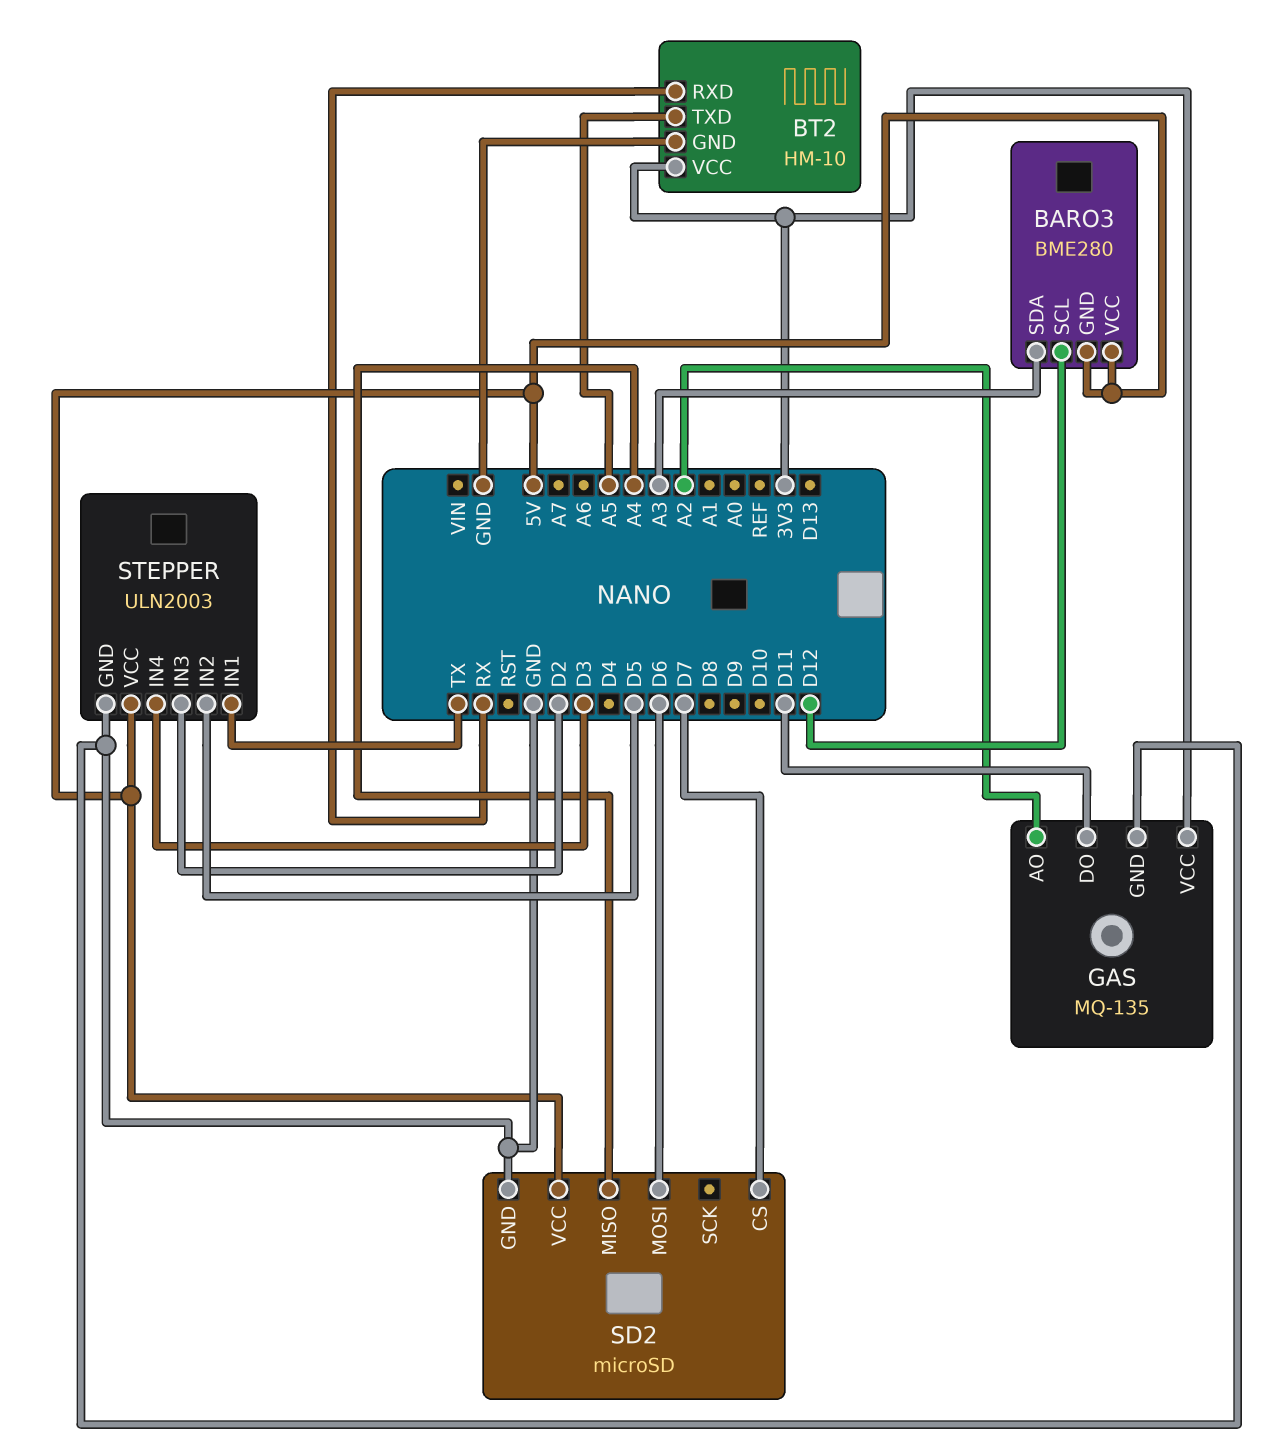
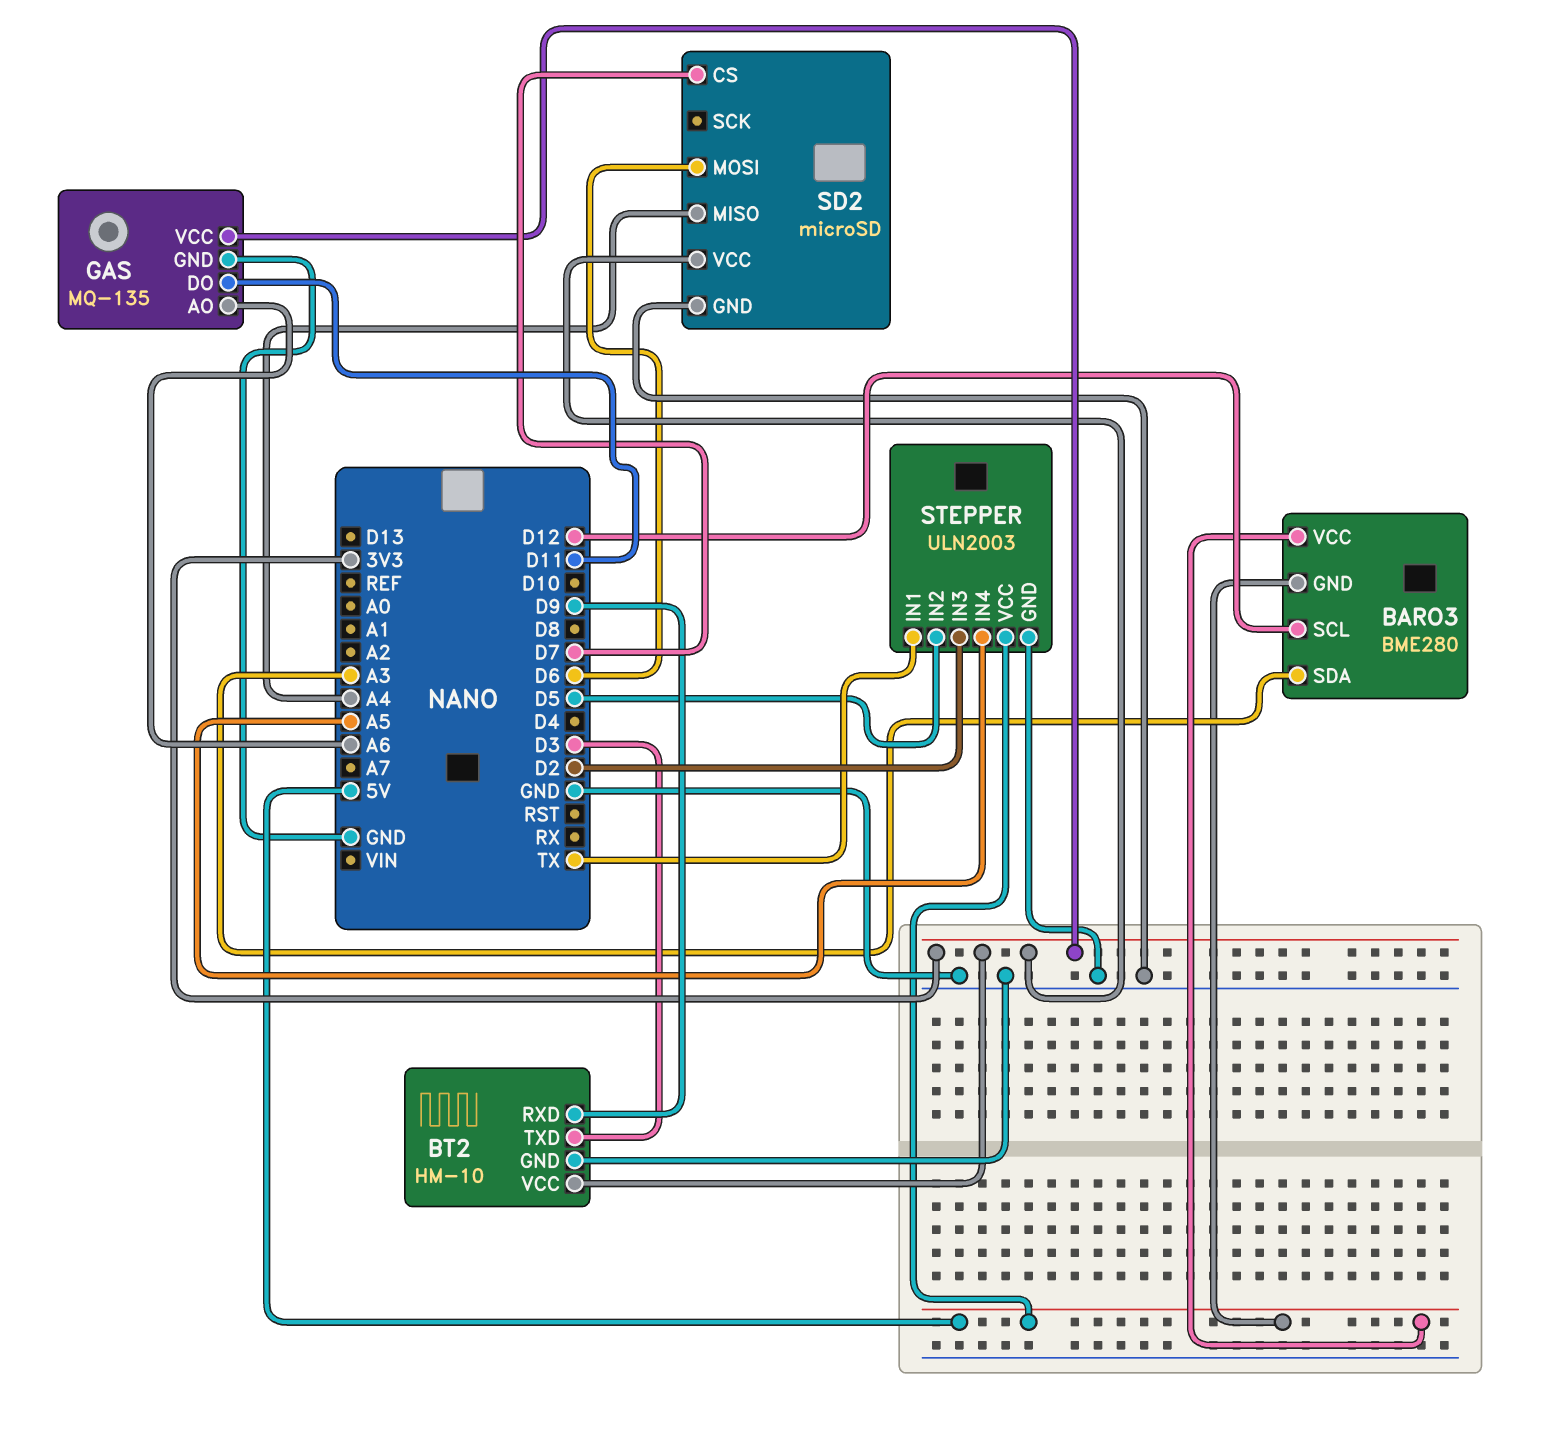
BT2 pin RXD: RX -> D9
BT2 pin TXD: A5 -> D3
GAS pin AO: A2 -> A6
SD2 pin VCC: 5V -> 3V3
STEPPER pin IN4: D3 -> A5

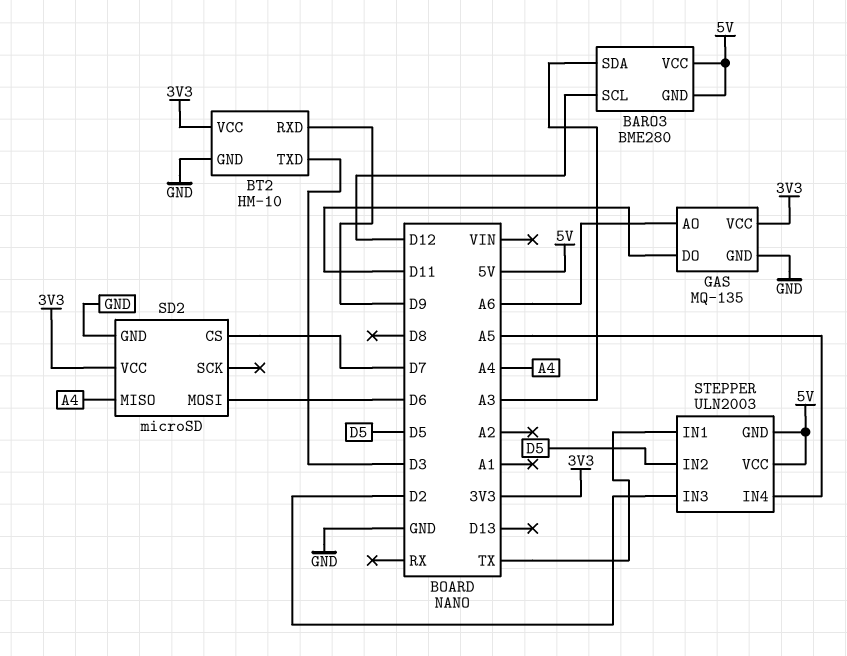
STEPPER pin GND: GND -> 5V

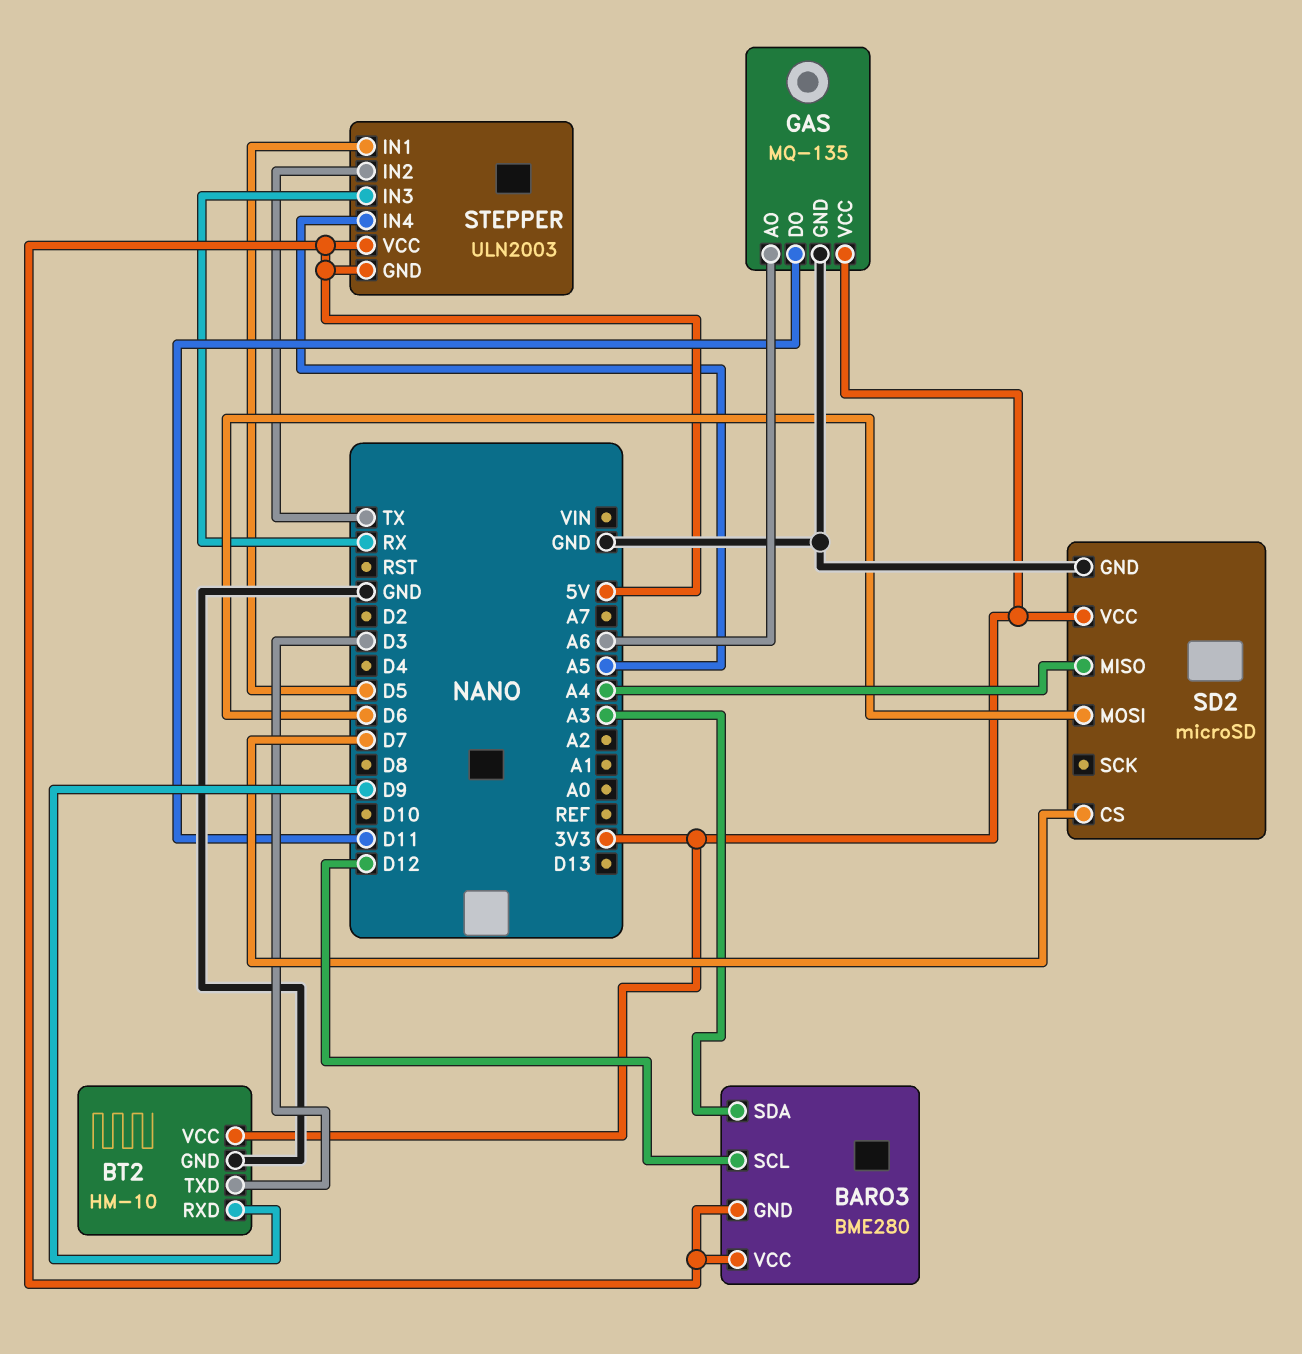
STEPPER pin IN1: TX -> D5
STEPPER pin IN2: D5 -> TX
STEPPER pin IN3: D2 -> RX

